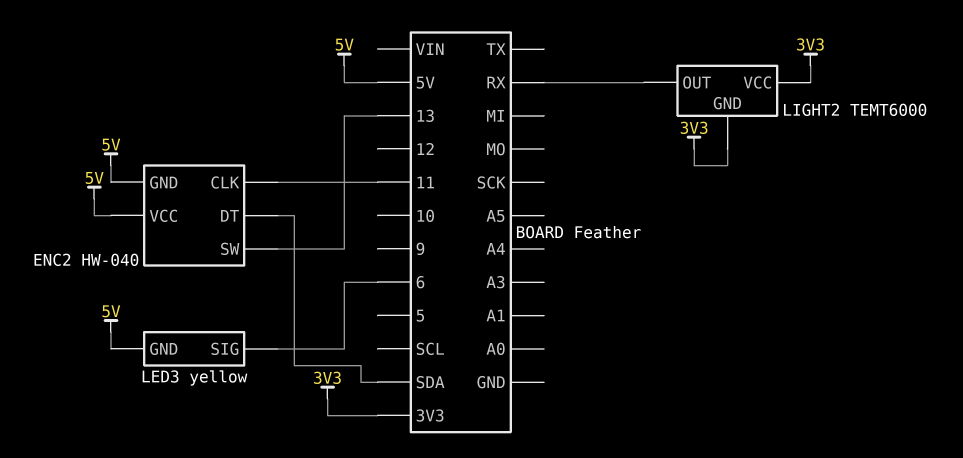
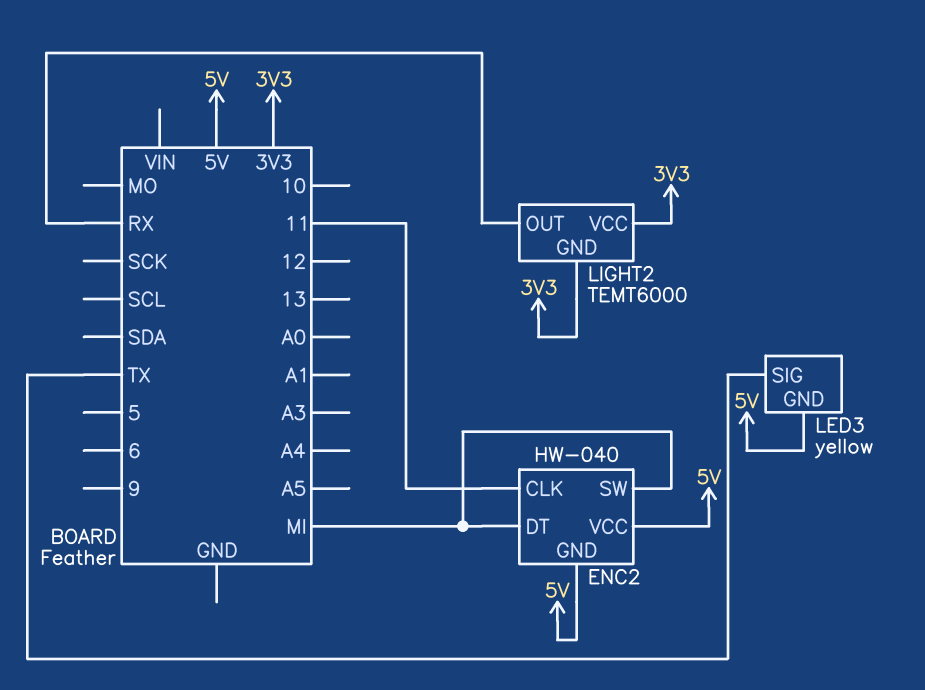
ENC2 pin DT: SDA -> MI
ENC2 pin SW: 13 -> MI
LED3 pin SIG: 6 -> TX

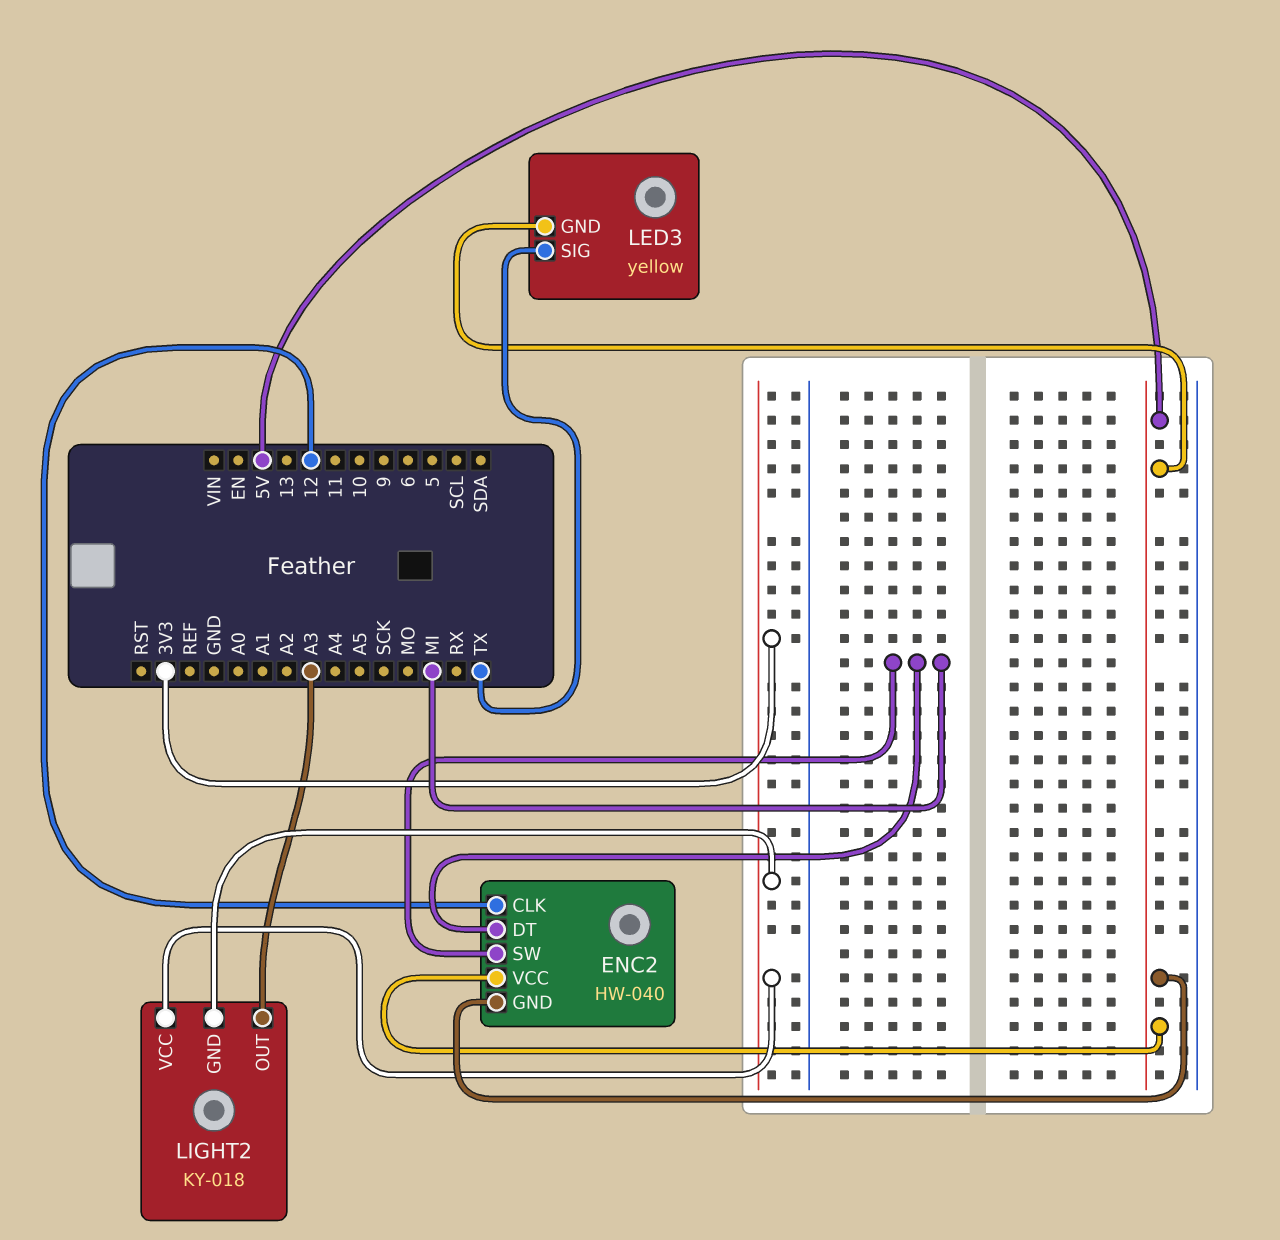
ENC2 pin CLK: 11 -> 12
LIGHT2: TEMT6000 -> KY-018
LIGHT2 pin OUT: RX -> A3

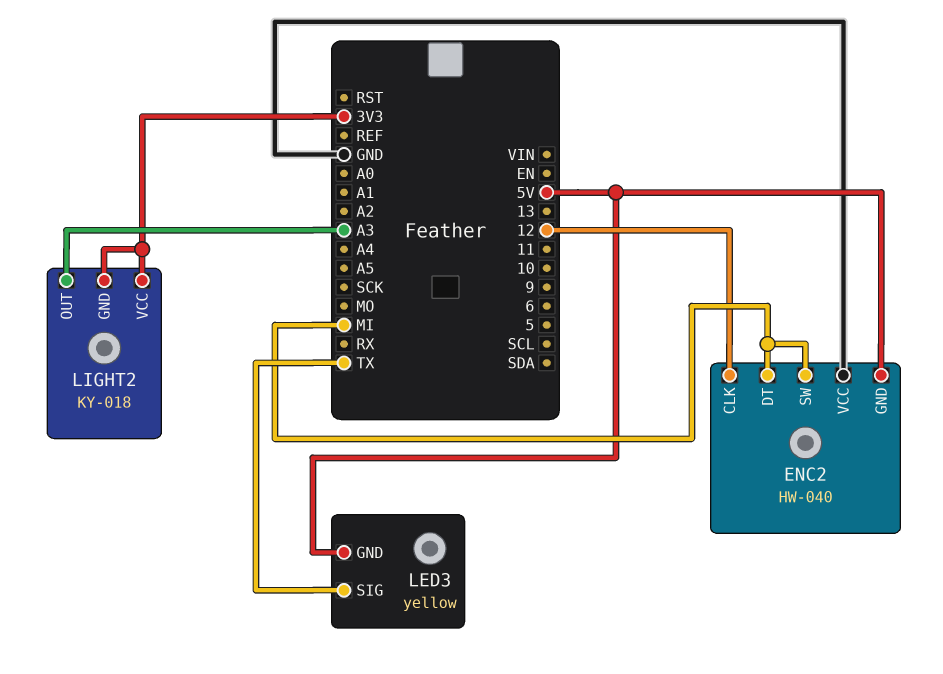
ENC2 pin VCC: 5V -> GND

